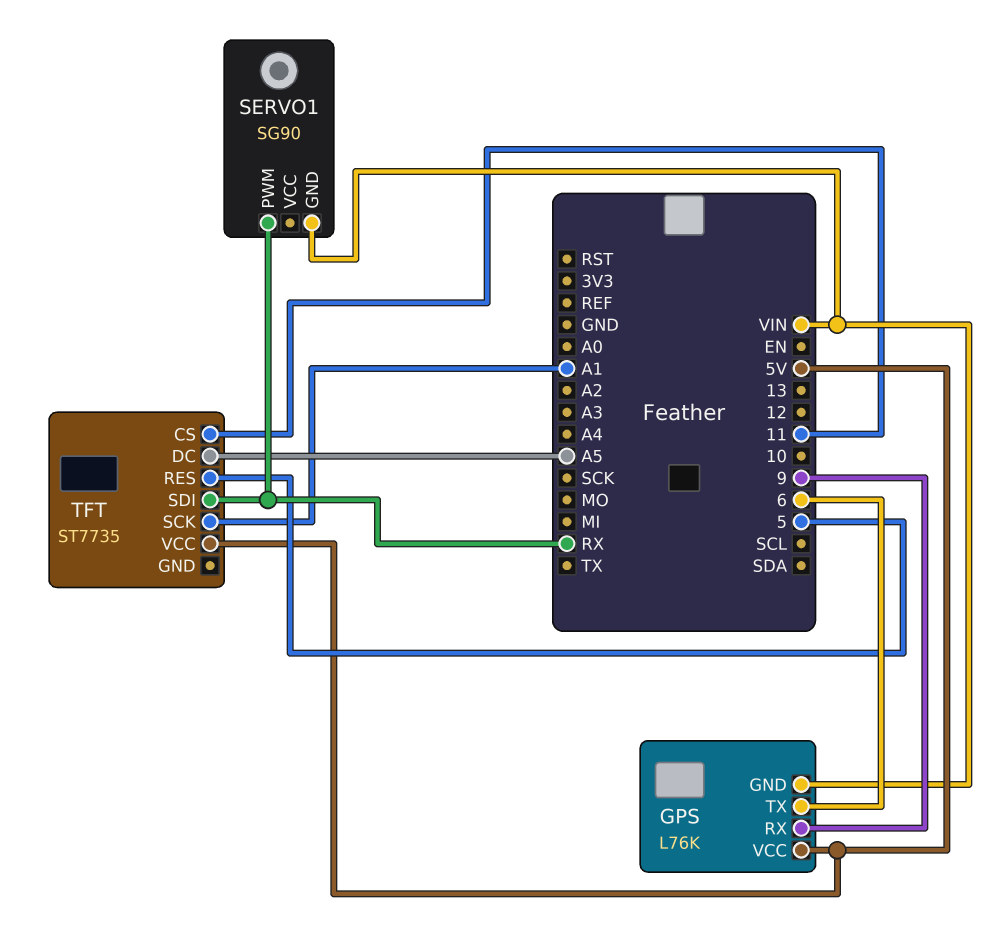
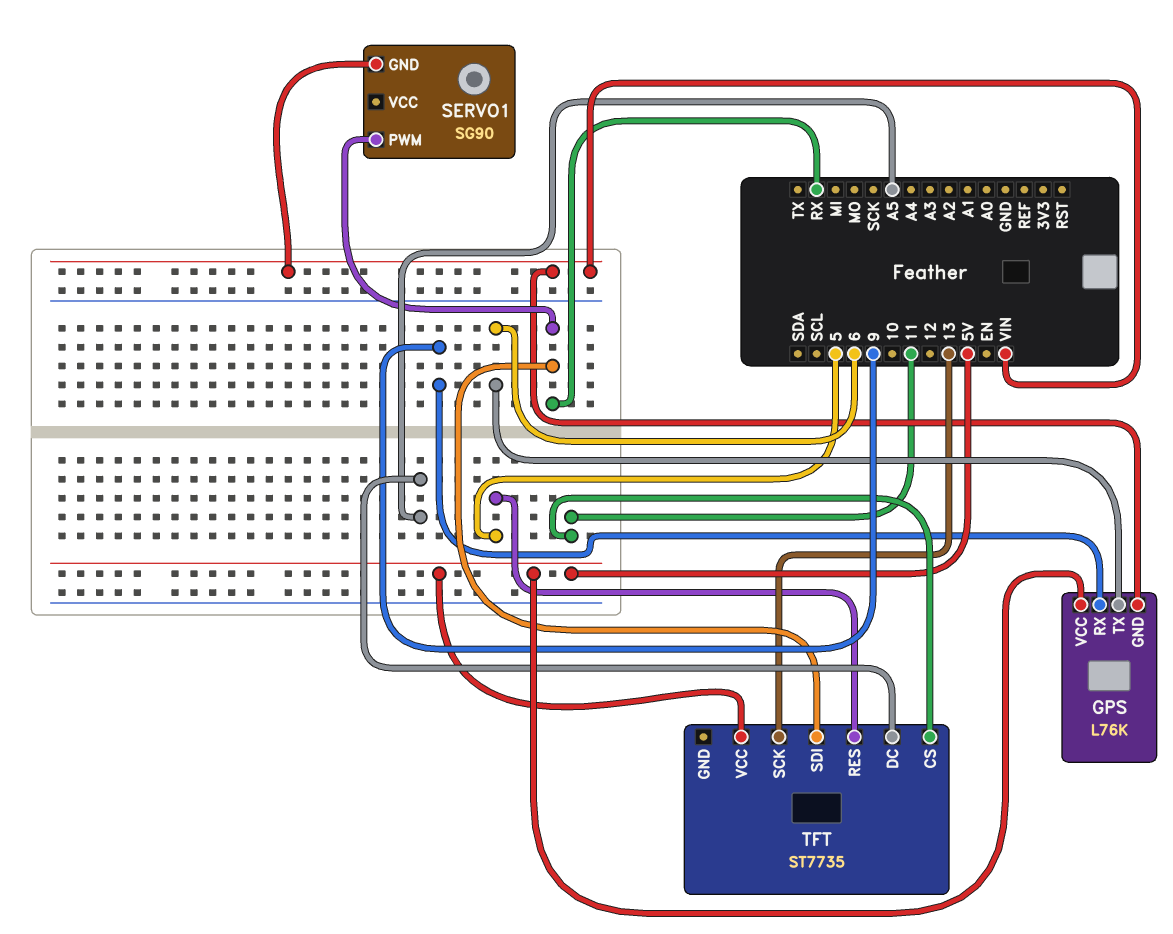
TFT pin SCK: A1 -> 13

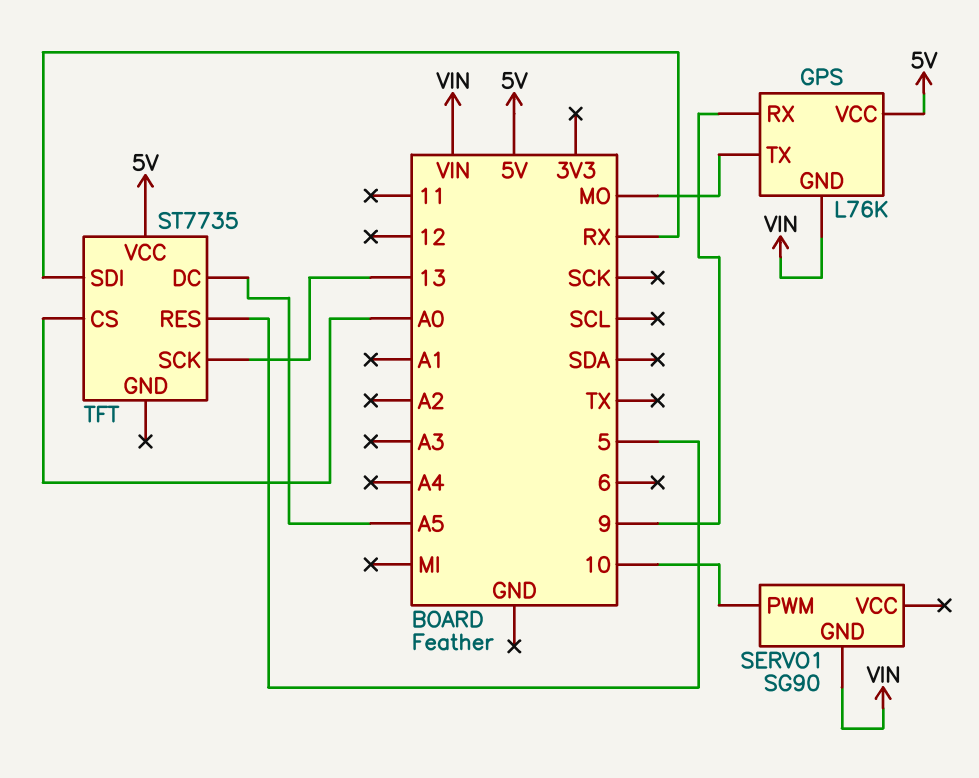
GPS pin TX: 6 -> MO
SERVO1 pin PWM: RX -> 10
TFT pin CS: 11 -> A0

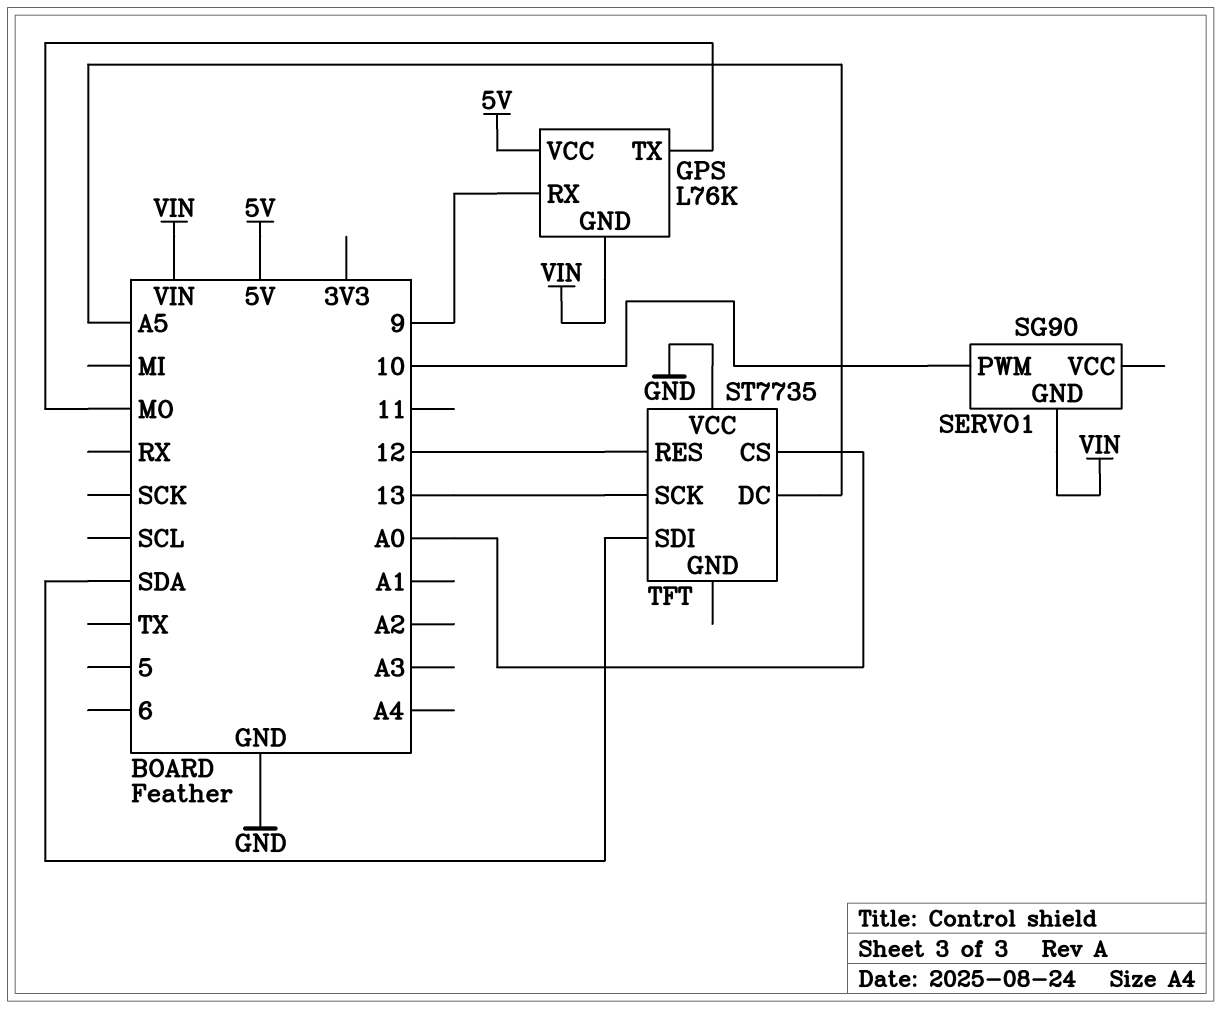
TFT pin RES: 5 -> 12
TFT pin SDI: RX -> SDA
TFT pin VCC: 5V -> GND

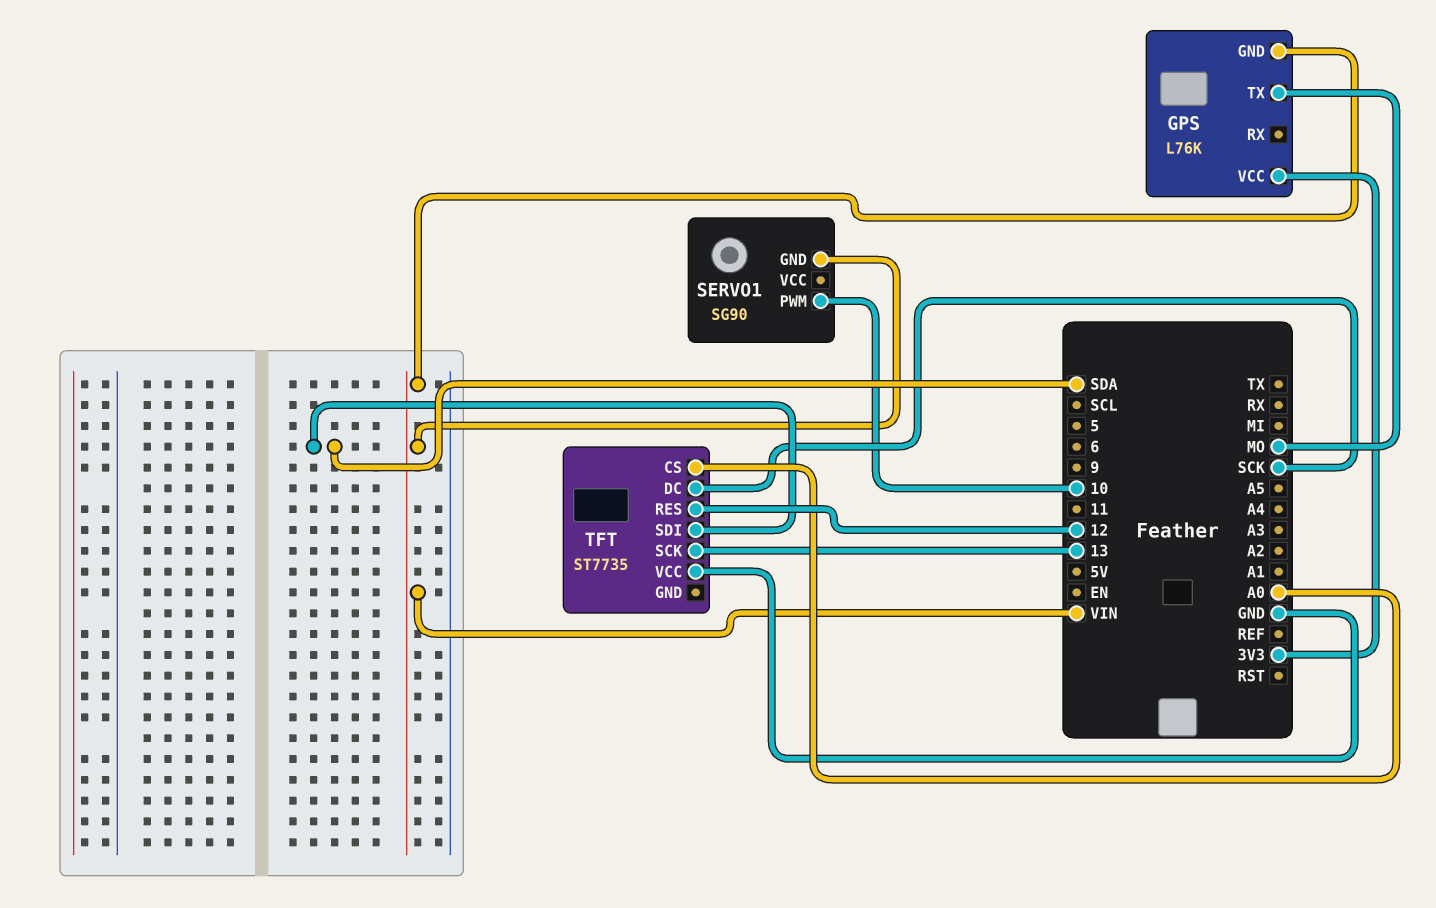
GPS pin RX: 9 -> none
GPS pin VCC: 5V -> 3V3
TFT pin DC: A5 -> SCK

